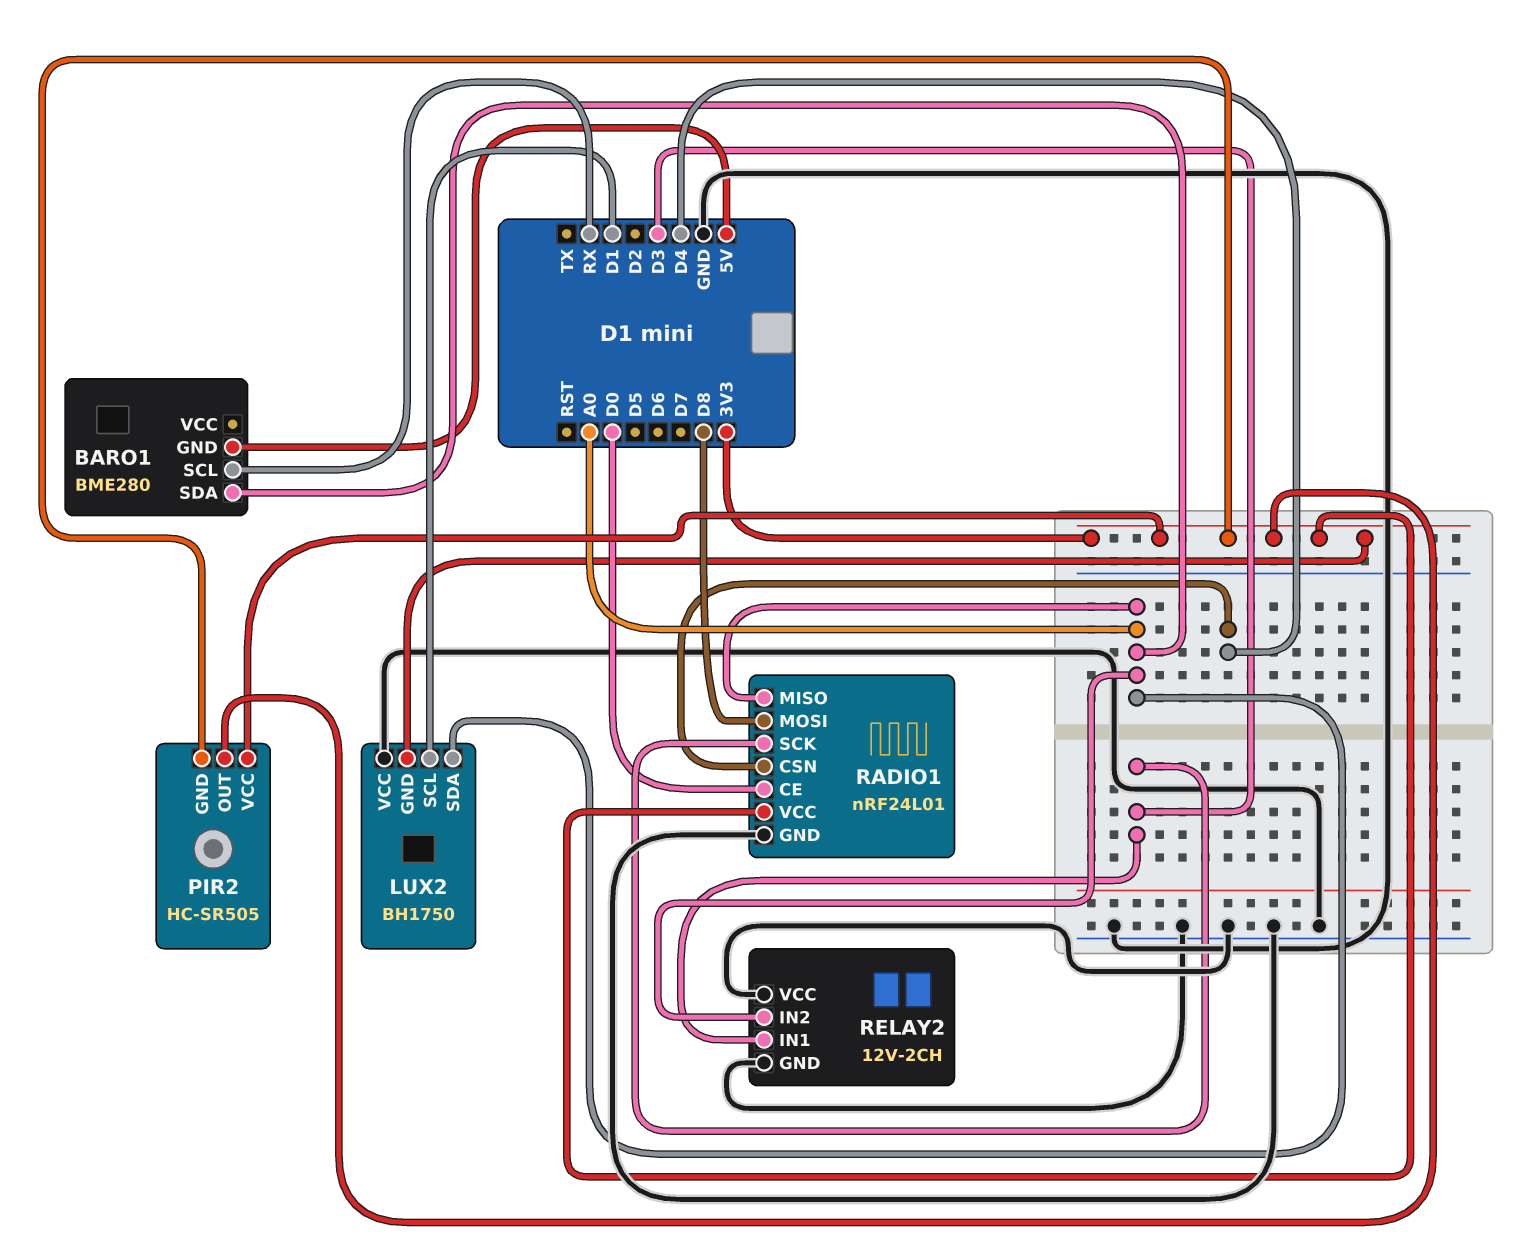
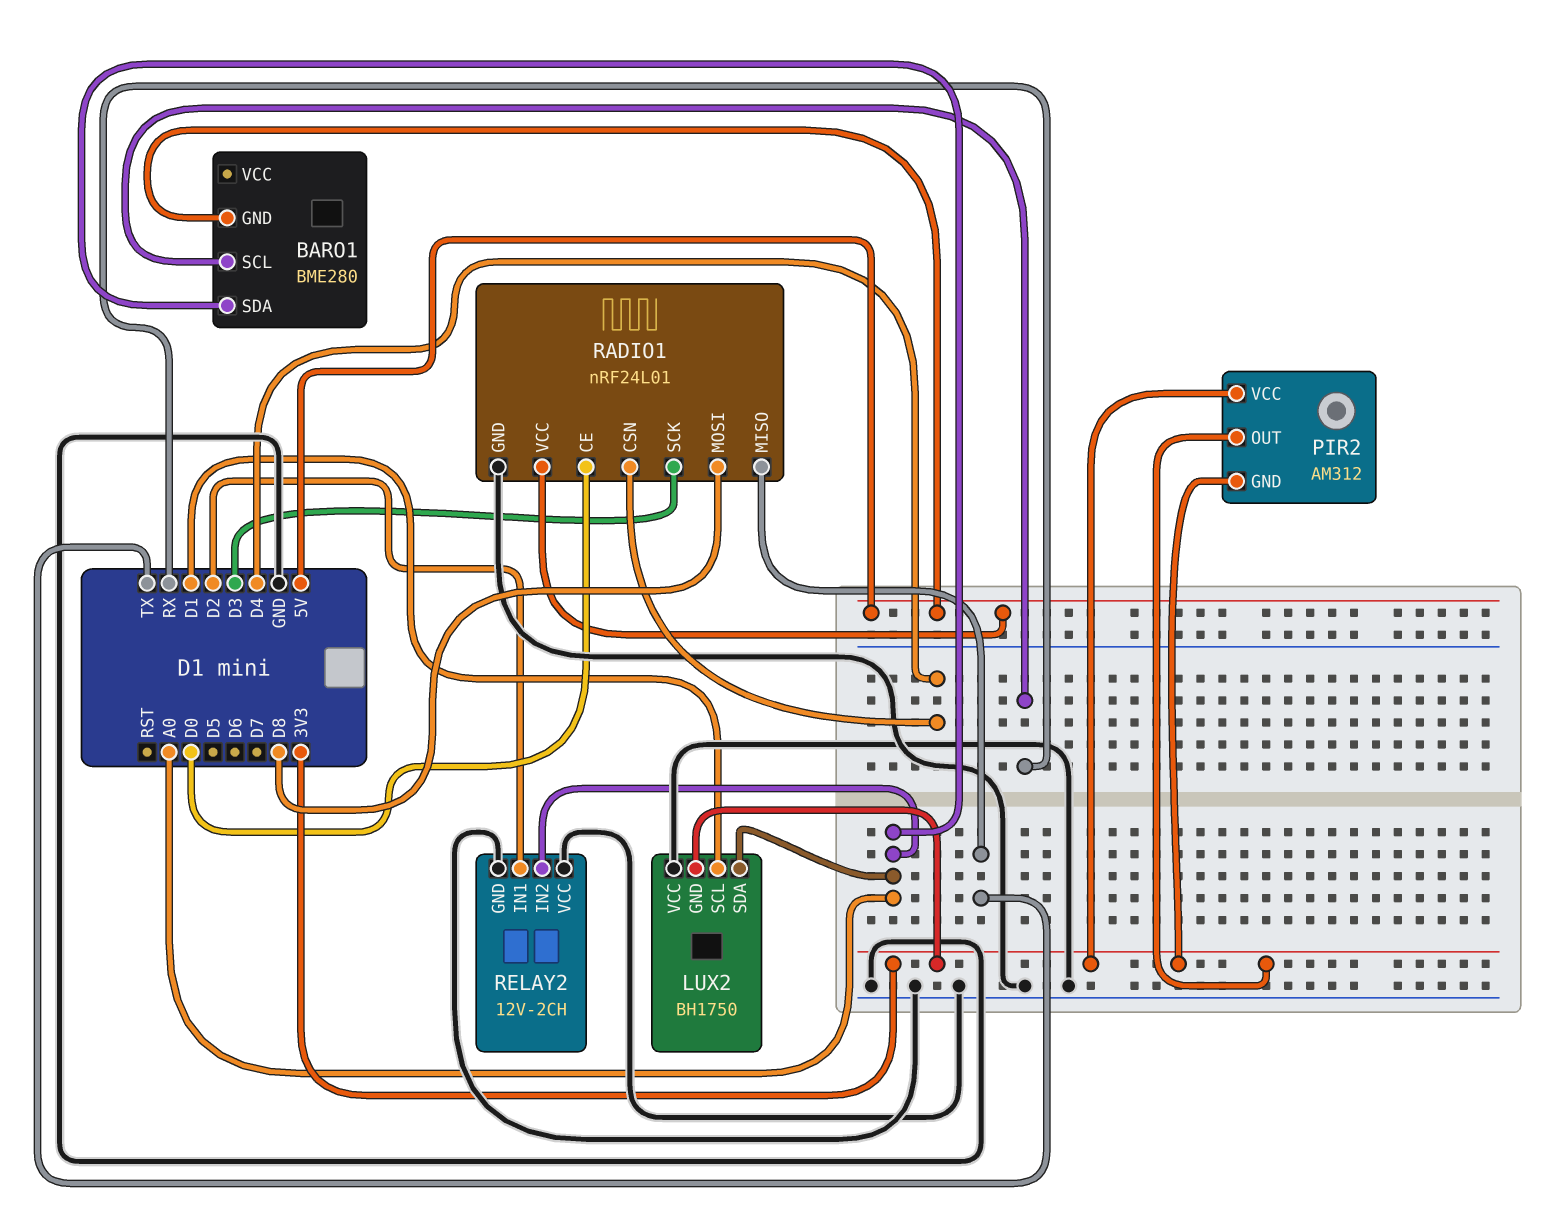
PIR2: HC-SR505 -> AM312
RADIO1 pin MISO: A0 -> TX
RADIO1 pin VCC: 3V3 -> 5V
RELAY2 pin IN1: D3 -> D2

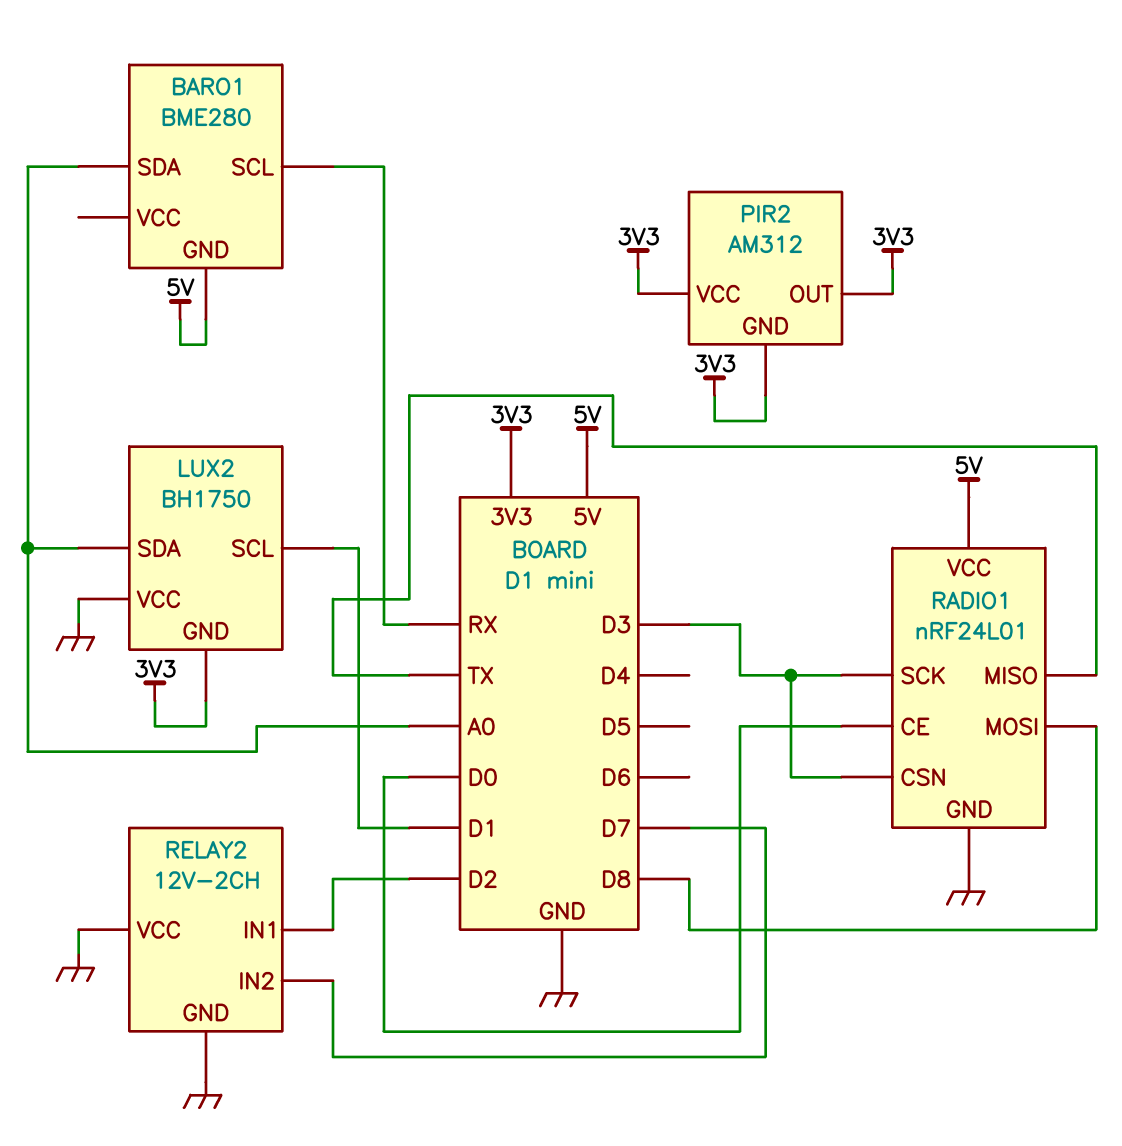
RADIO1 pin CSN: D4 -> D3
RELAY2 pin IN2: A0 -> D7

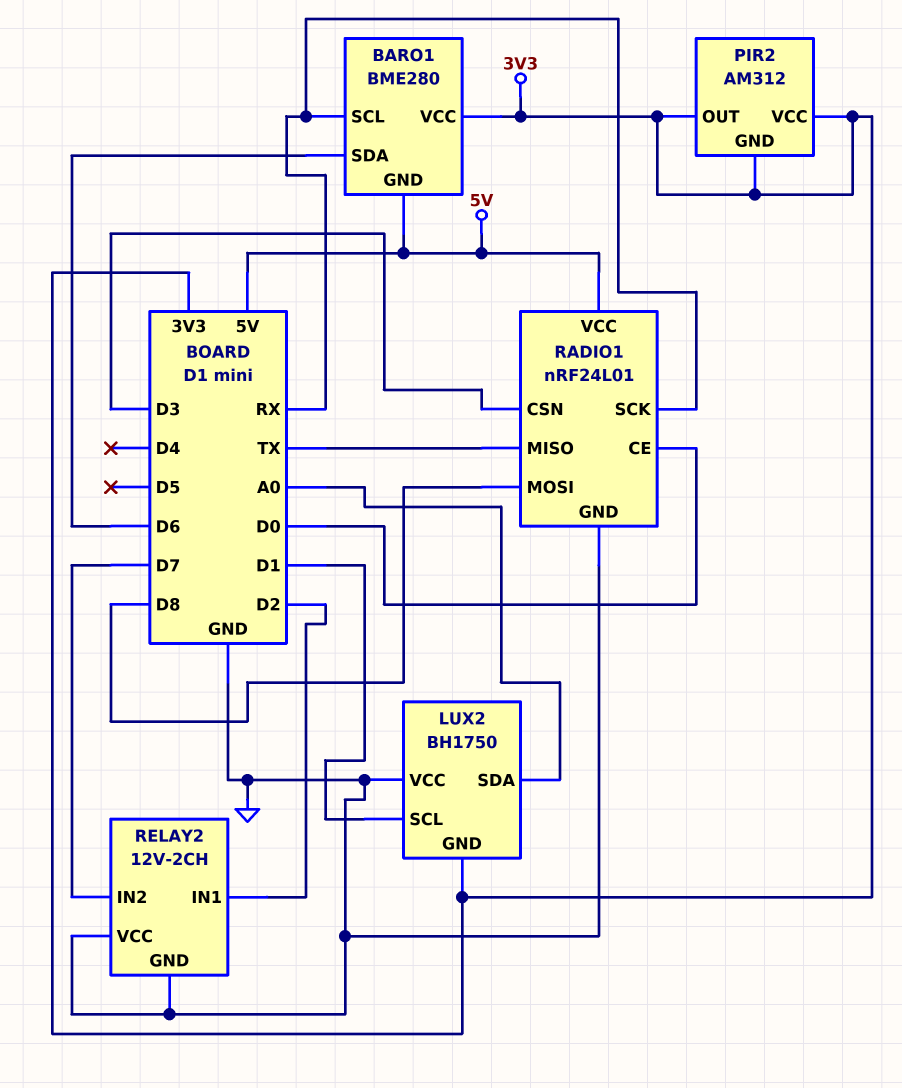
BARO1 pin SDA: A0 -> D6
BARO1 pin VCC: none -> 3V3
RADIO1 pin SCK: D3 -> RX

